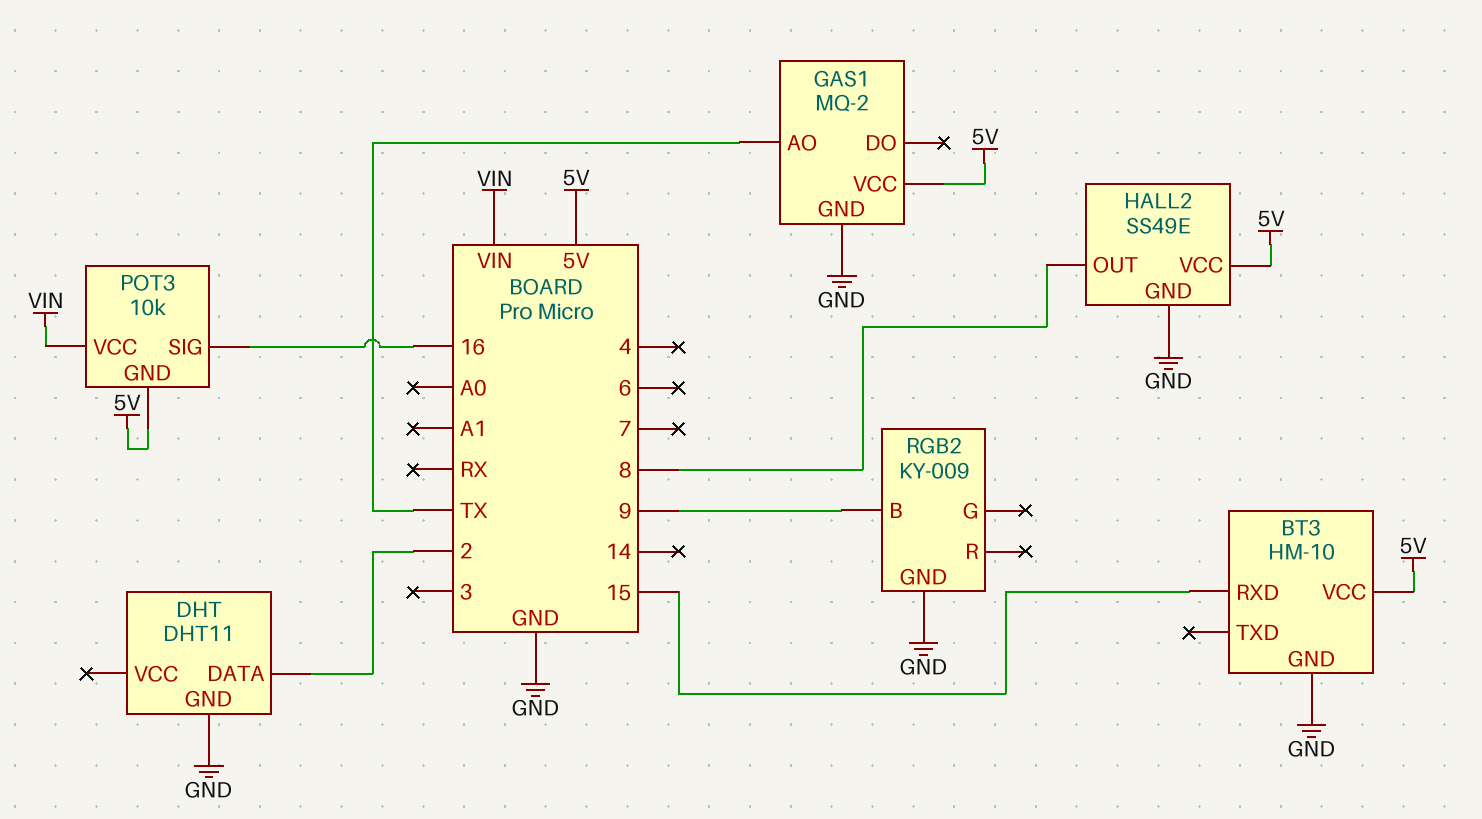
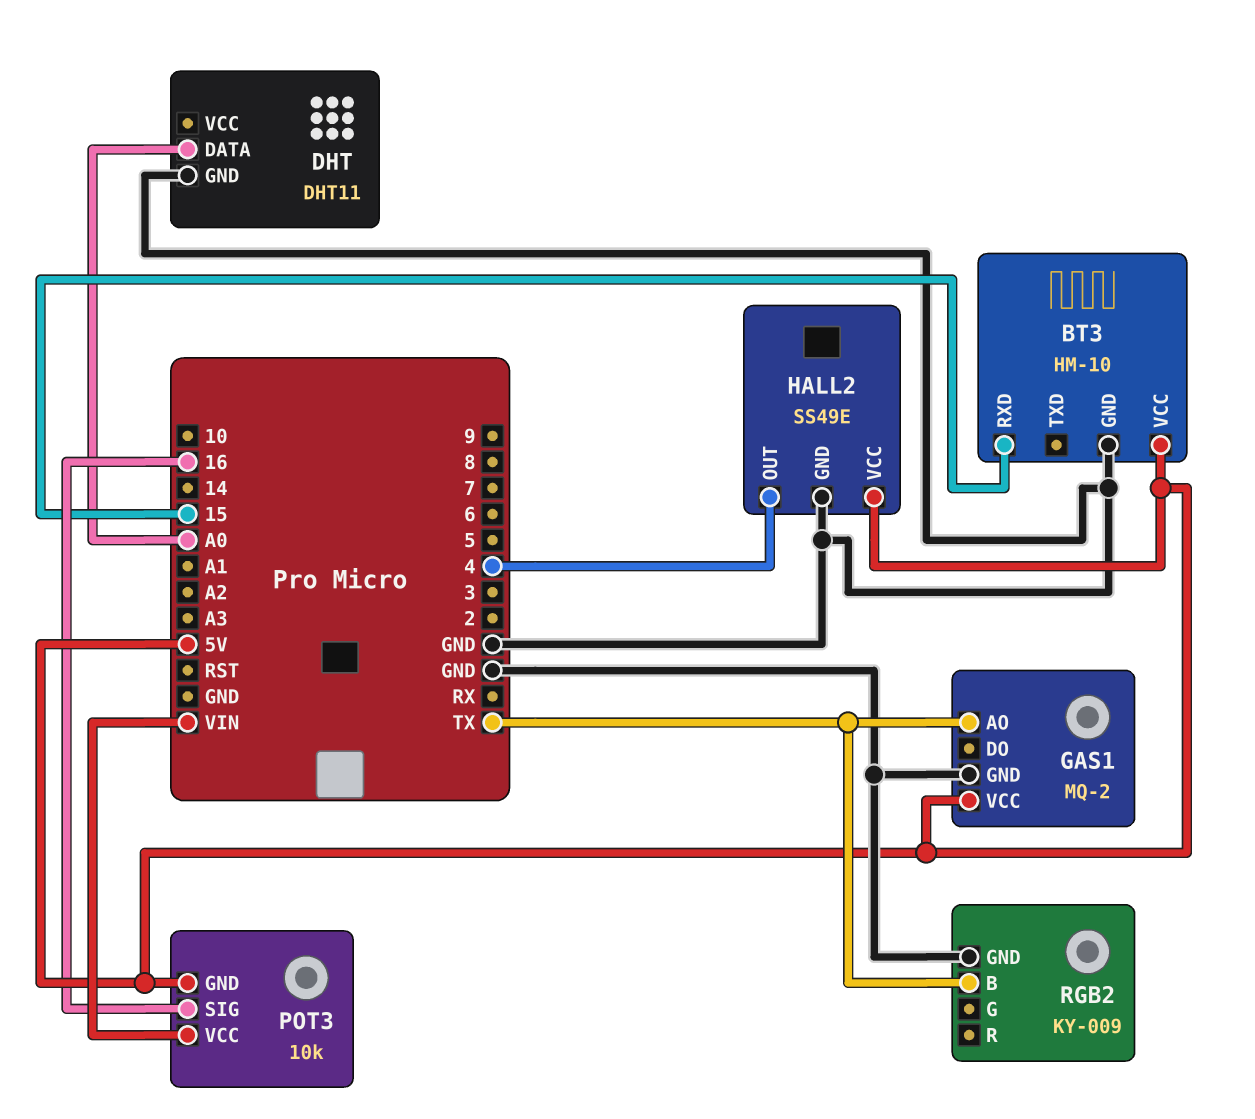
DHT pin DATA: 2 -> A0
HALL2 pin OUT: 8 -> 4
RGB2 pin B: 9 -> TX

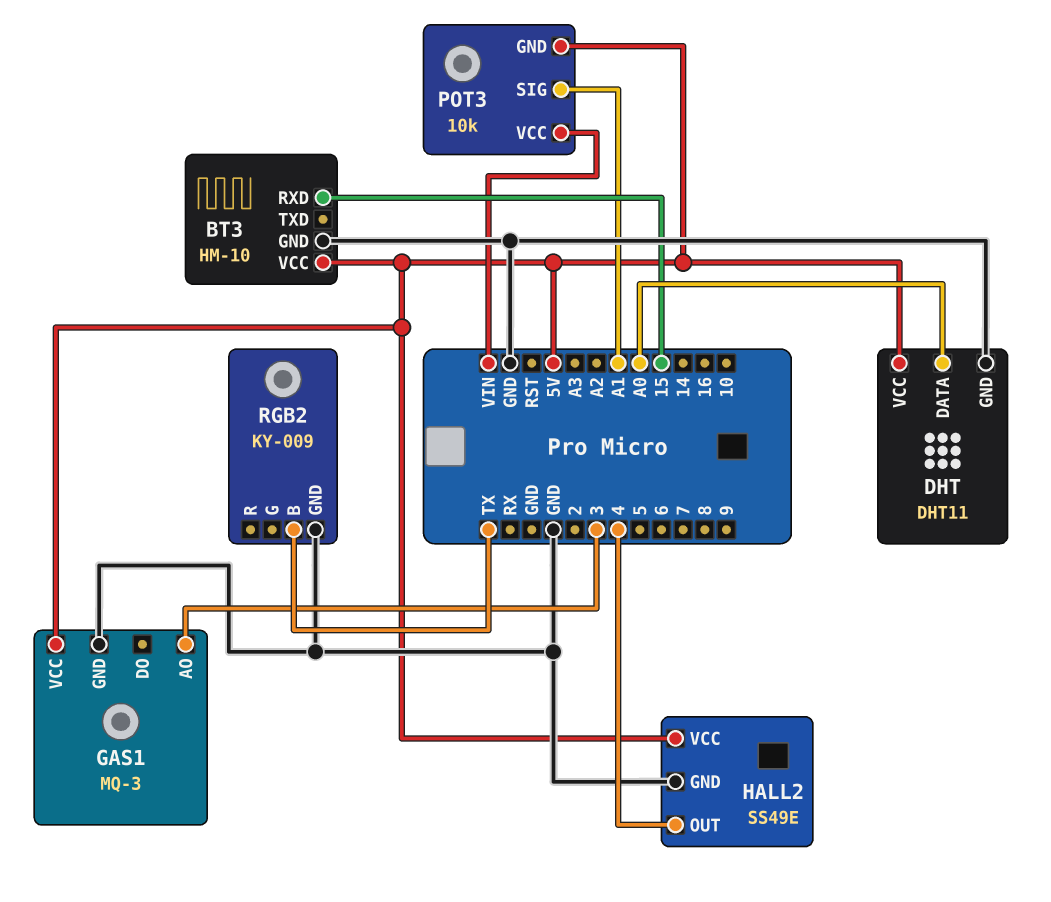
DHT pin VCC: none -> 5V
GAS1: MQ-2 -> MQ-3
GAS1 pin AO: TX -> 3
POT3 pin SIG: 16 -> A1

